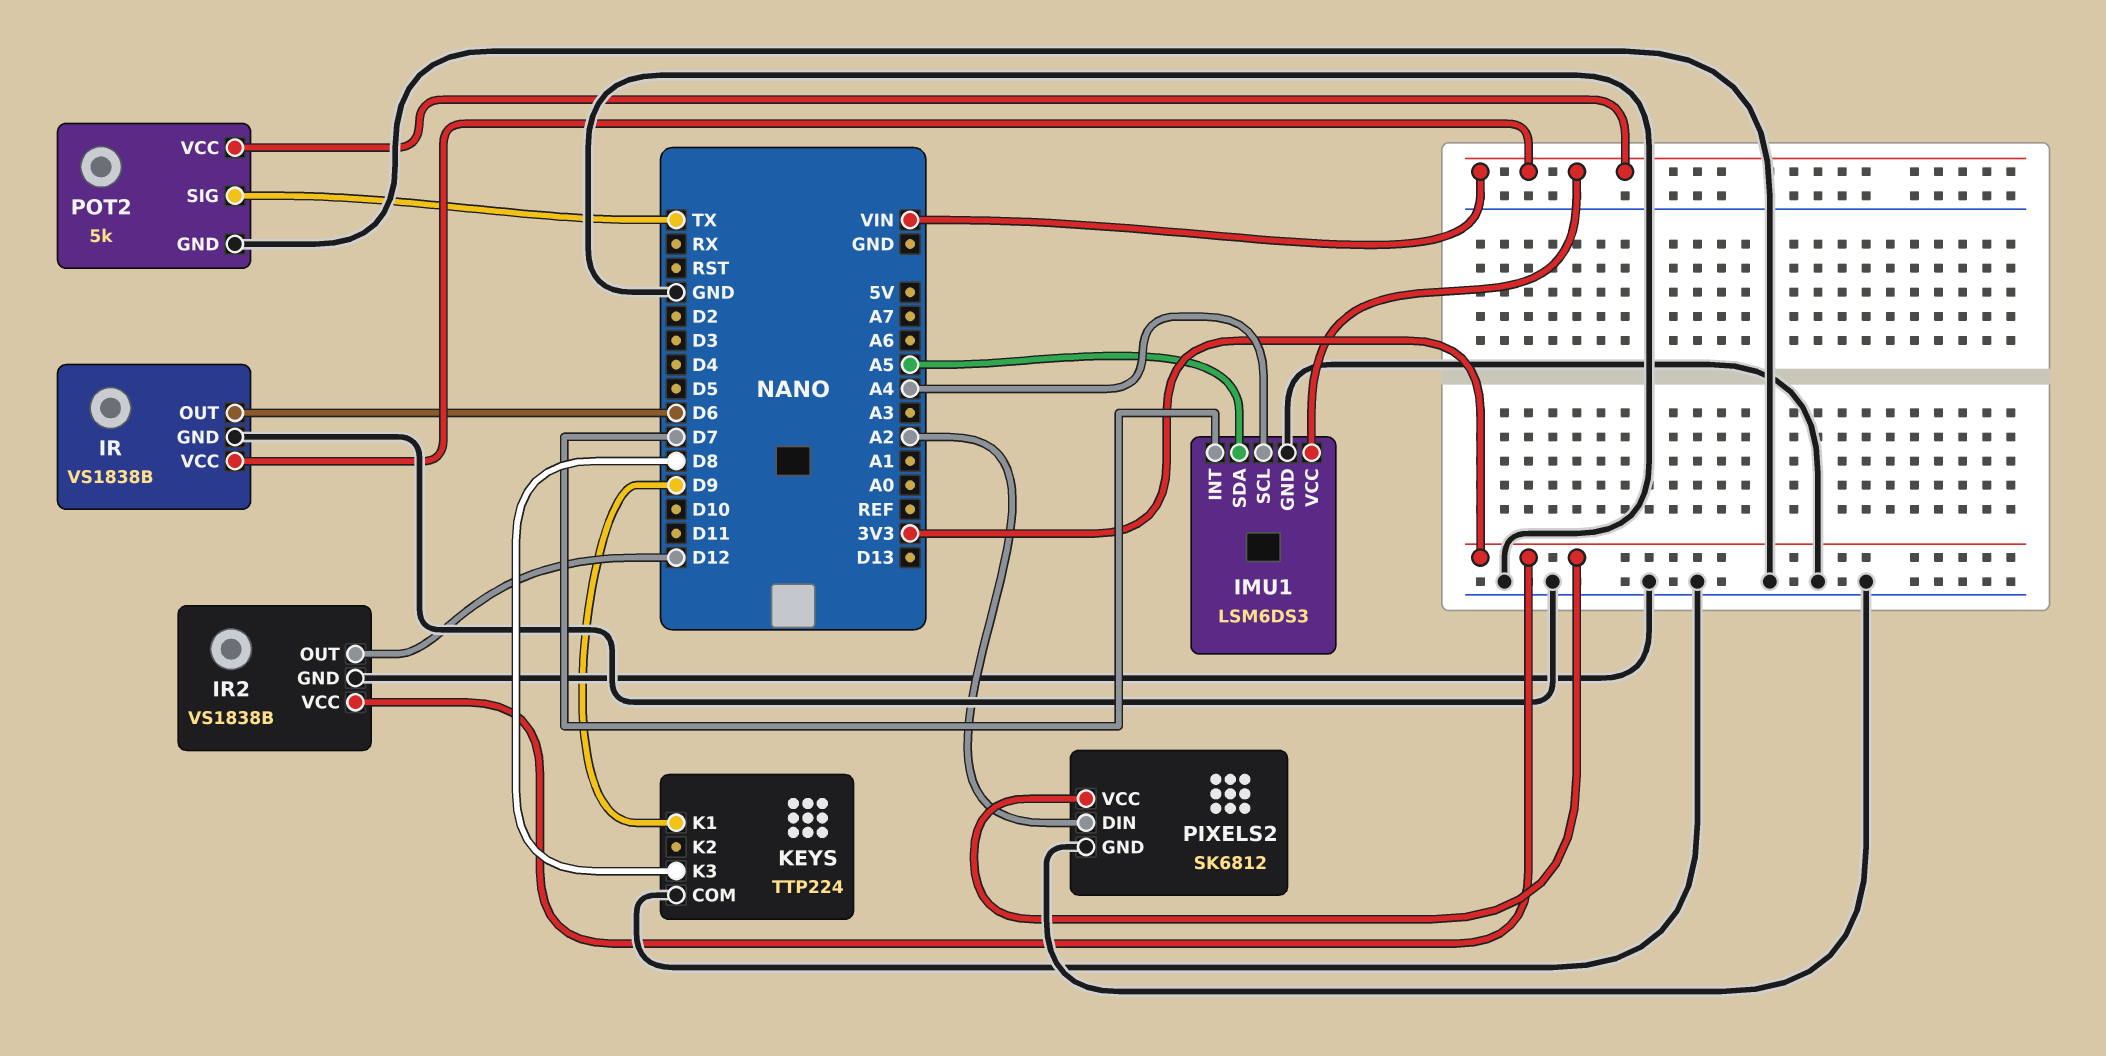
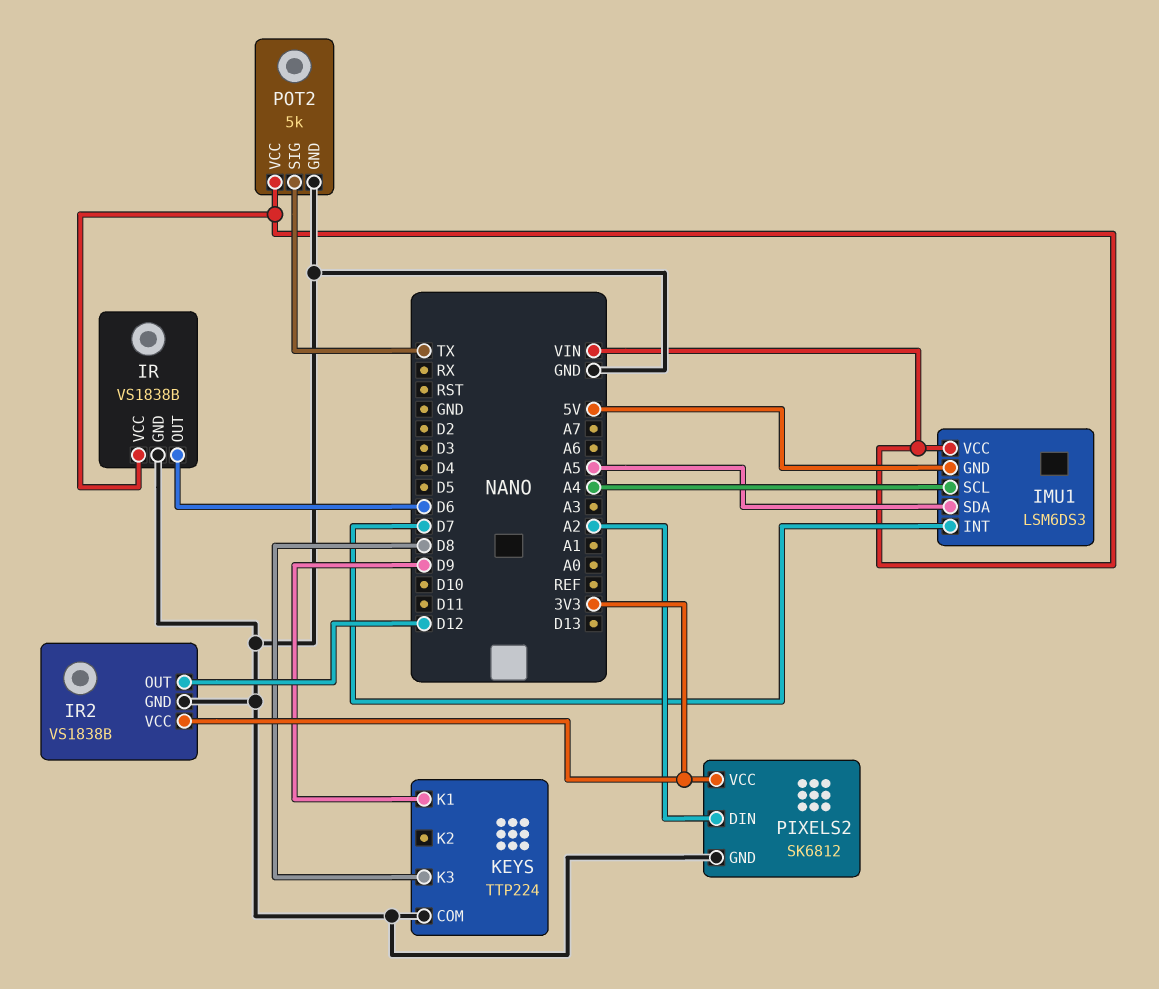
IMU1 pin GND: GND -> 5V

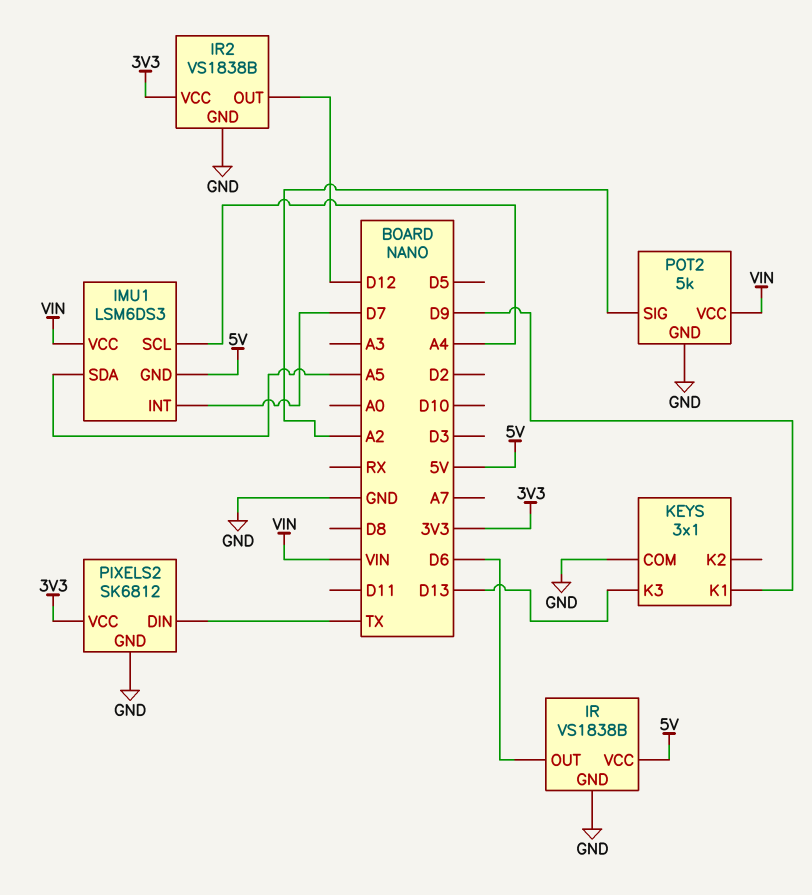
IR pin VCC: VIN -> 5V
KEYS: TTP224 -> 3x1
KEYS pin K3: D8 -> D13
PIXELS2 pin DIN: A2 -> TX
POT2 pin SIG: TX -> A2

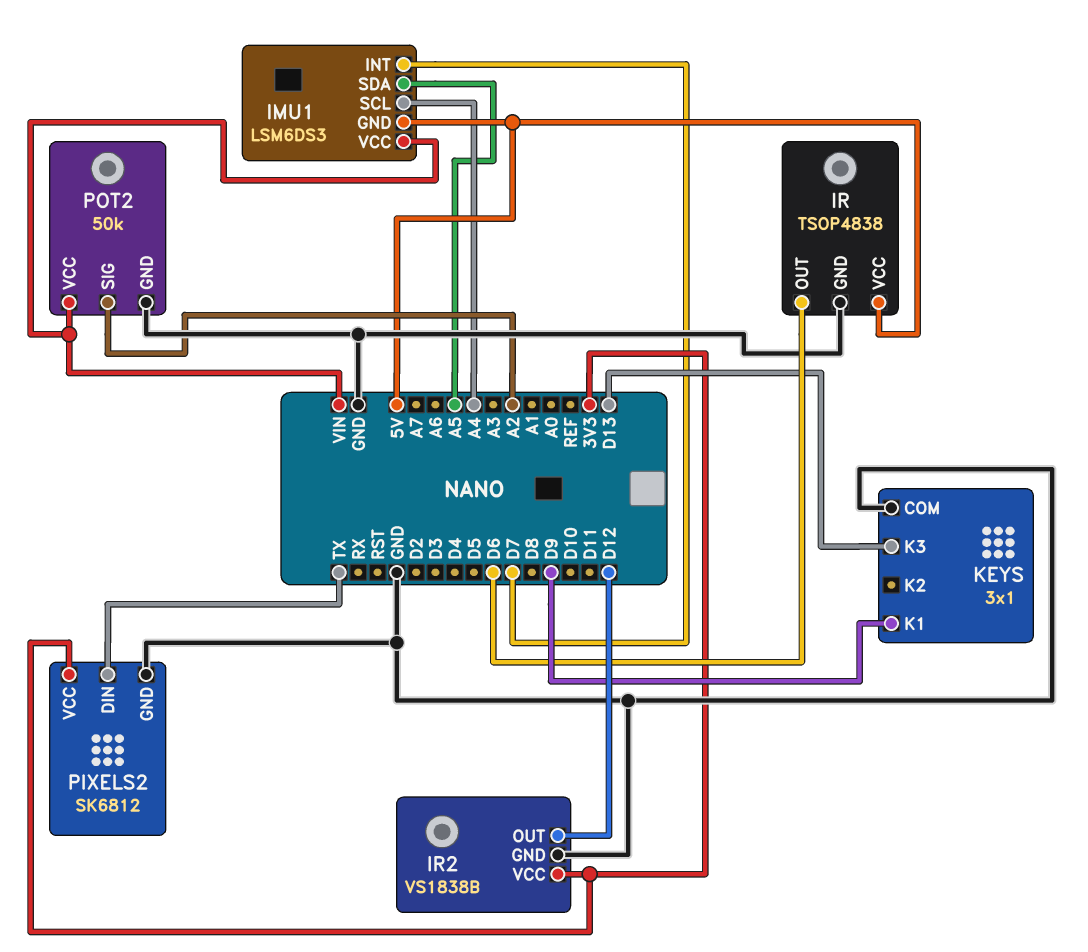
IR: VS1838B -> TSOP4838
POT2: 5k -> 50k

